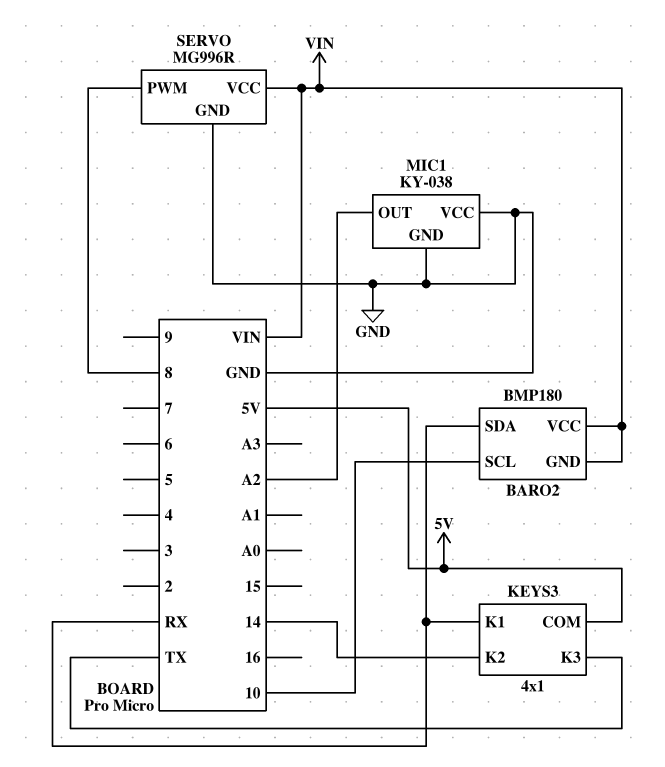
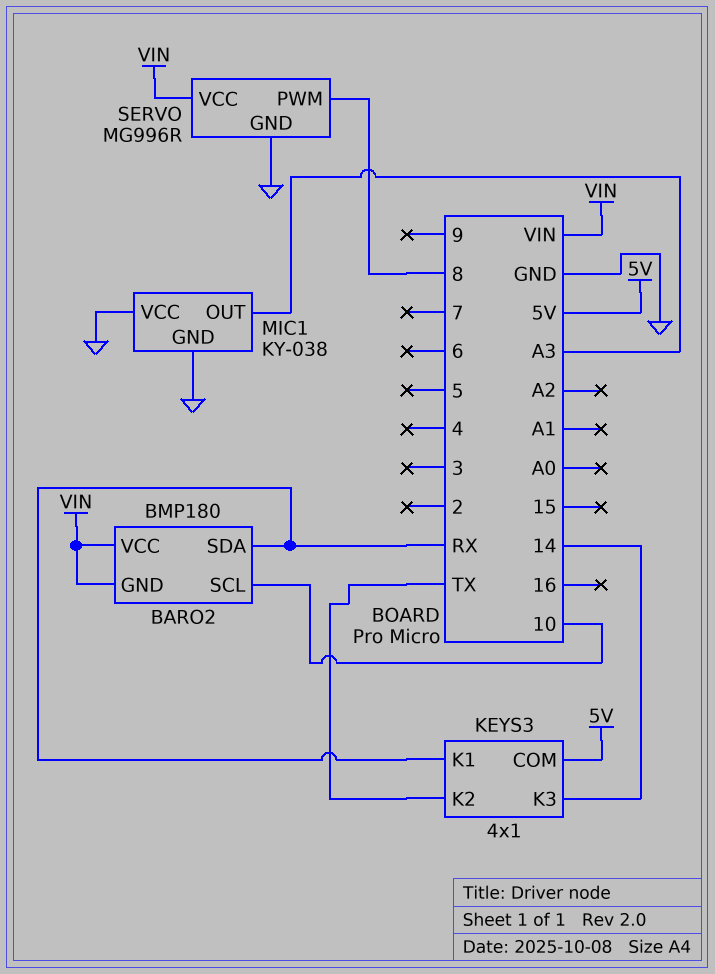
KEYS3 pin K2: 14 -> TX
KEYS3 pin K3: TX -> 14
MIC1 pin OUT: A2 -> A3

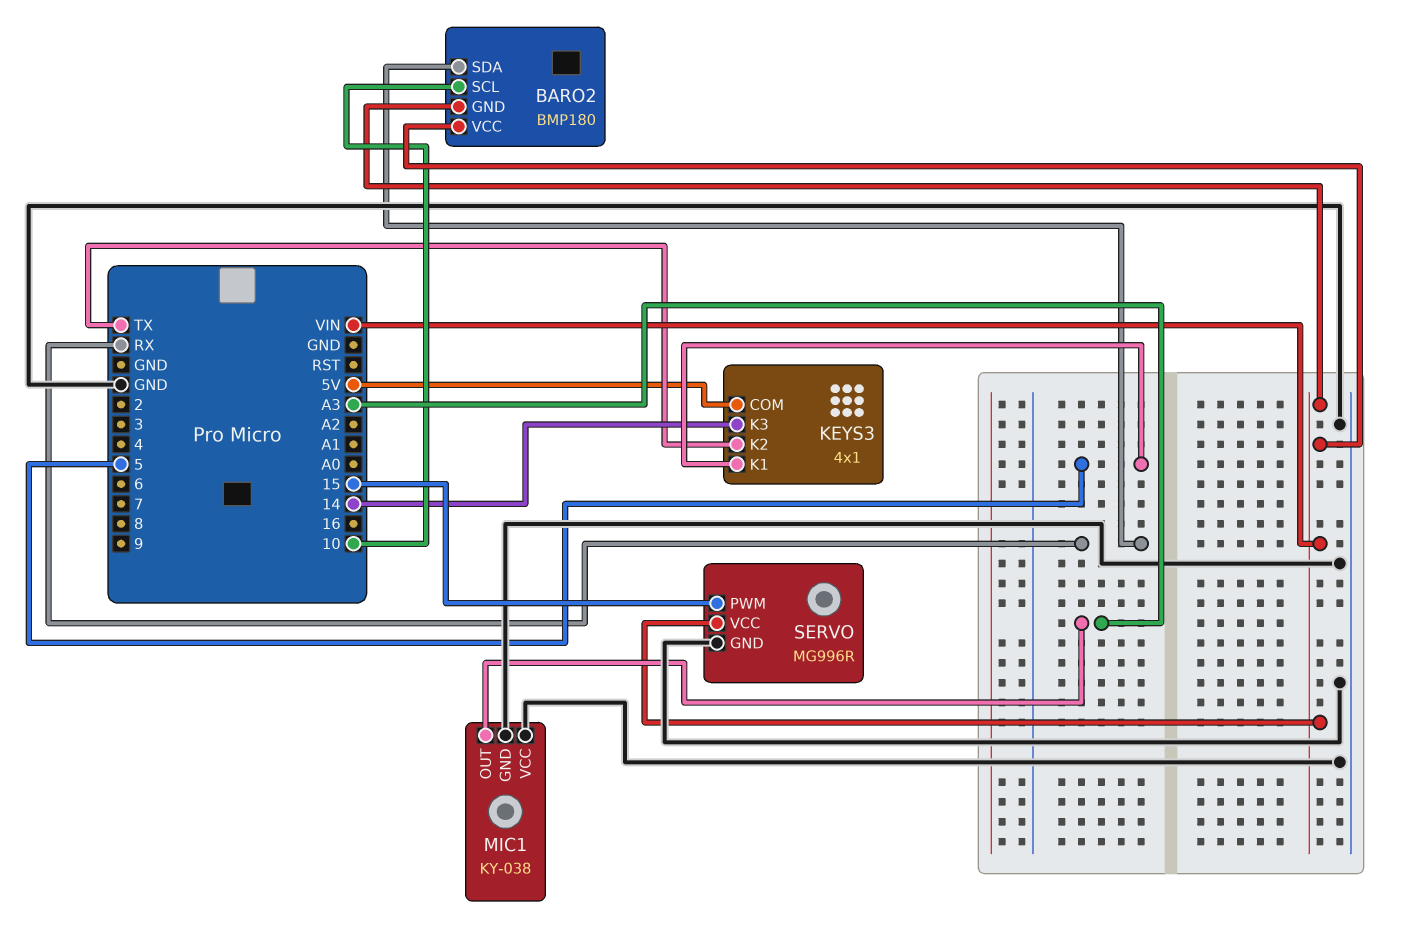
KEYS3 pin K1: RX -> 5
SERVO pin PWM: 8 -> 15

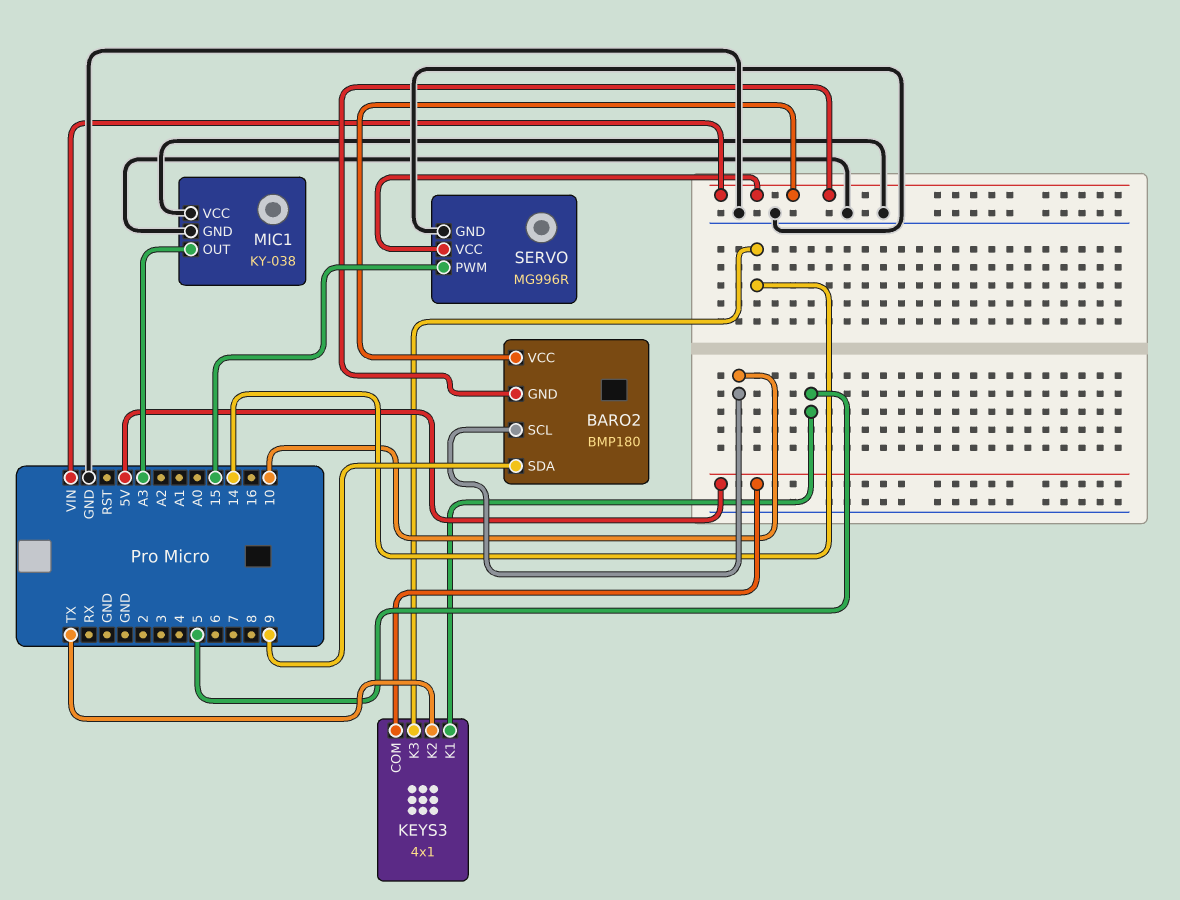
BARO2 pin SDA: RX -> 9

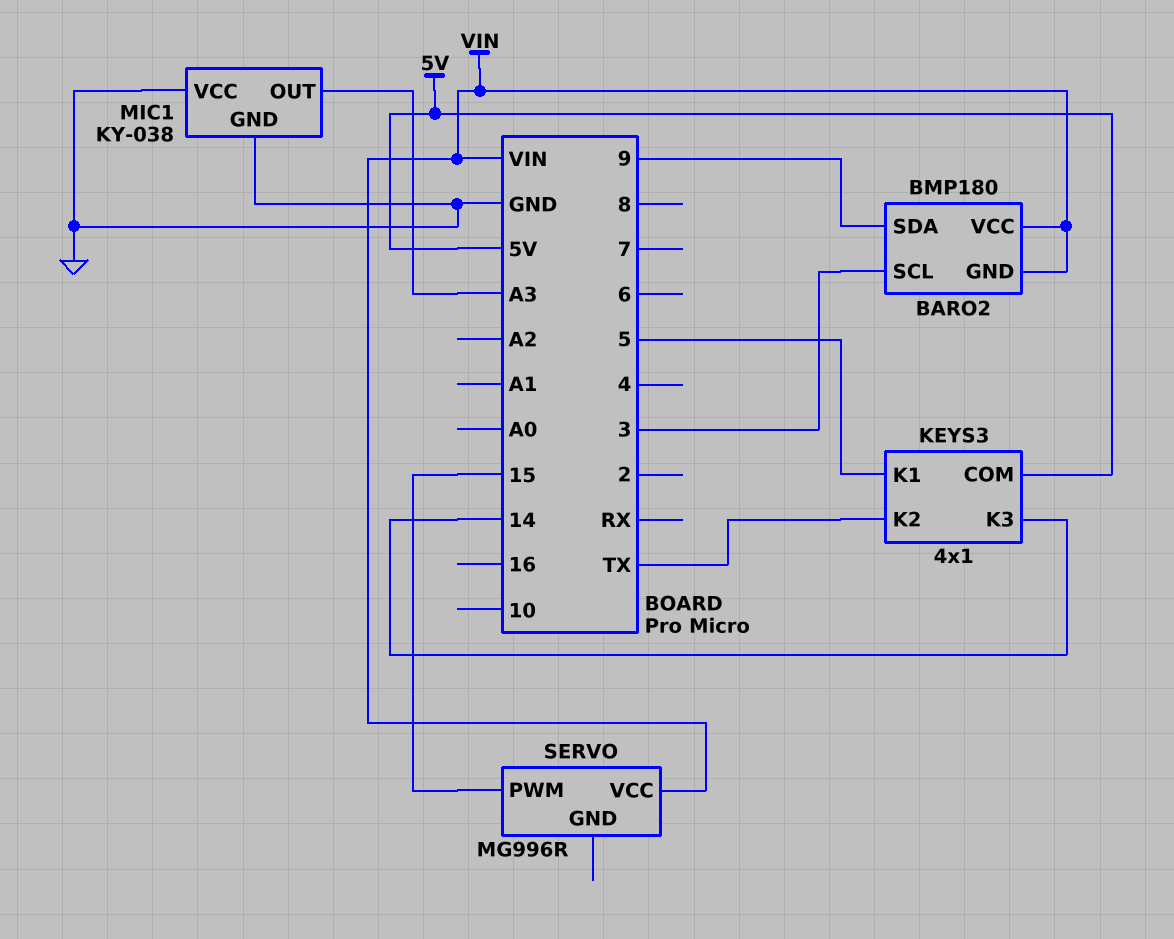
BARO2 pin SCL: 10 -> 3
SERVO pin GND: GND -> none

